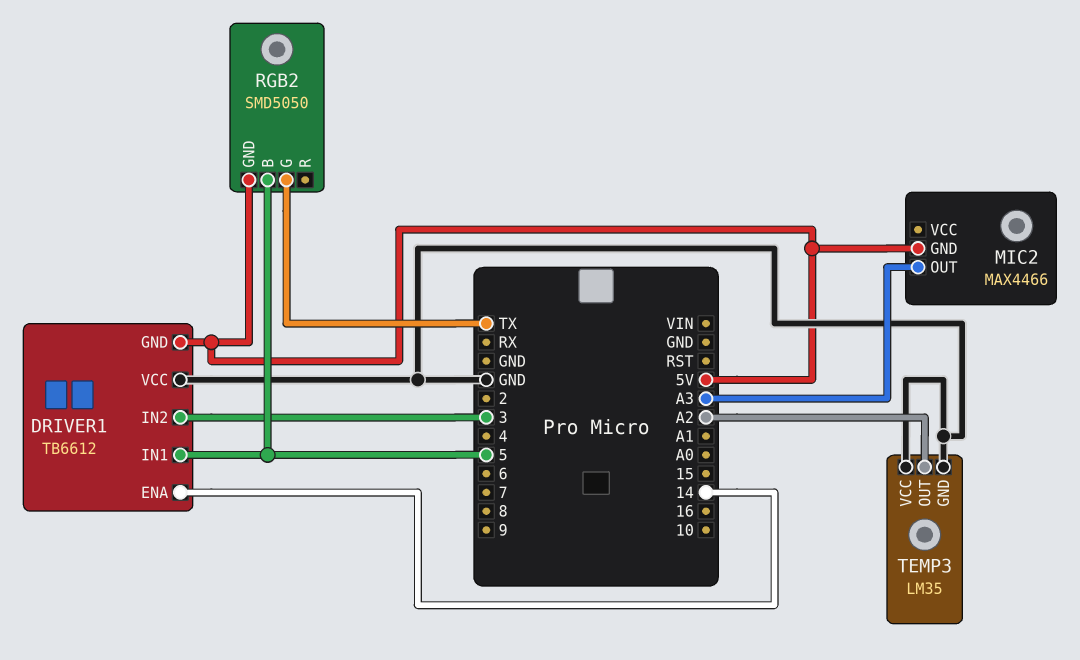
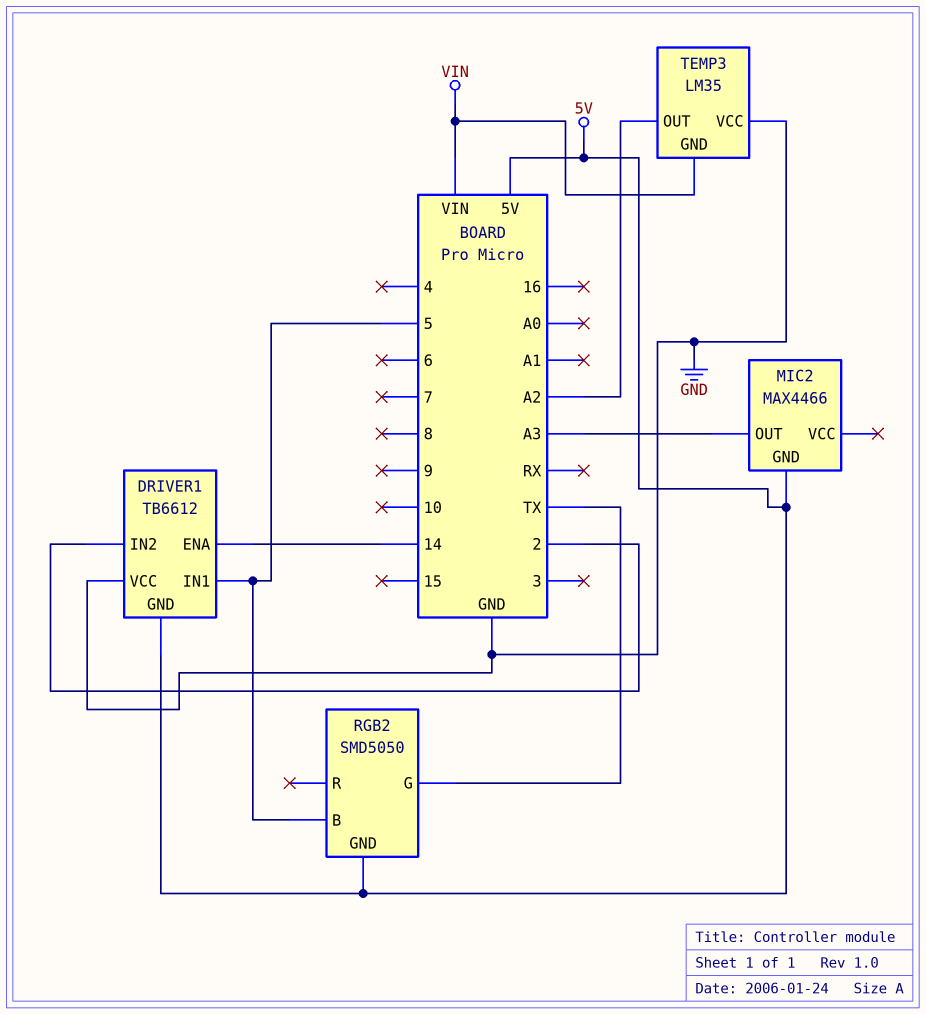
DRIVER1 pin IN2: 3 -> 2
TEMP3 pin GND: GND -> VIN

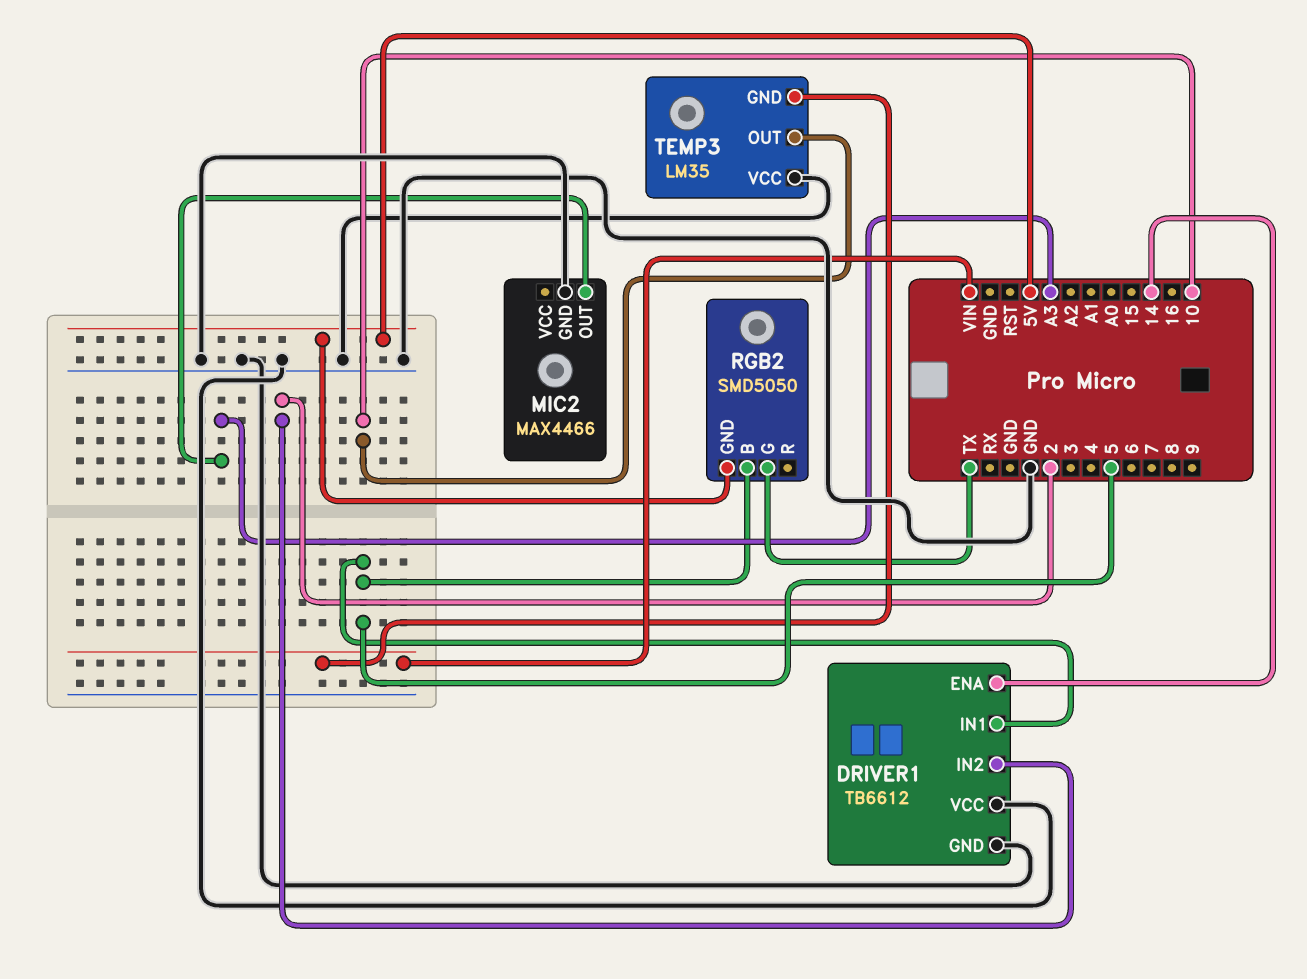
DRIVER1 pin GND: 5V -> GND
MIC2 pin GND: 5V -> GND
TEMP3 pin OUT: A2 -> 10

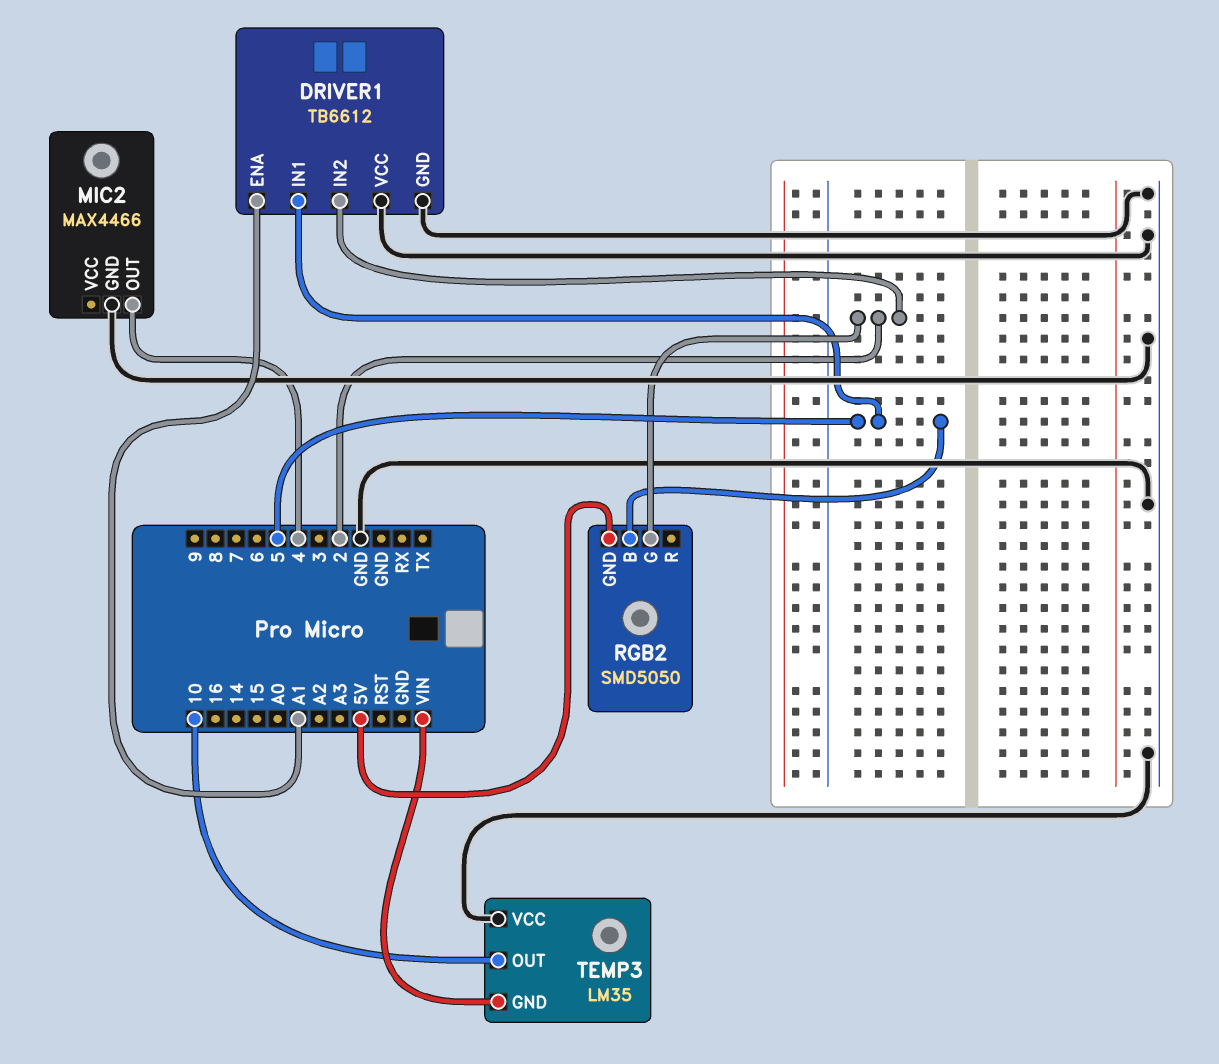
DRIVER1 pin ENA: 14 -> A1
MIC2 pin OUT: A3 -> 4
RGB2 pin G: TX -> 2

